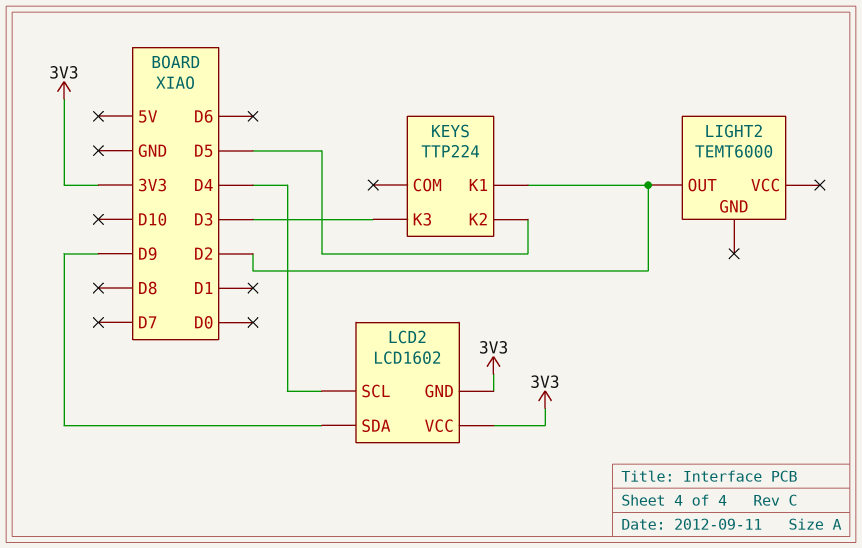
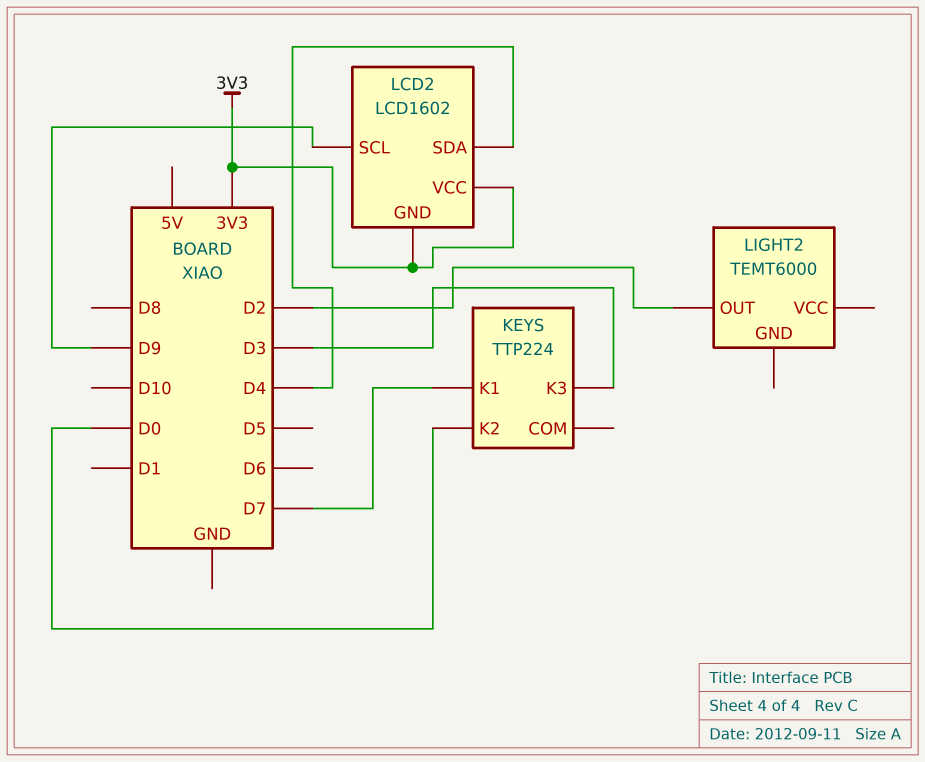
KEYS pin K1: D2 -> D7
KEYS pin K2: D5 -> D0
LCD2 pin SCL: D4 -> D9
LCD2 pin SDA: D9 -> D4

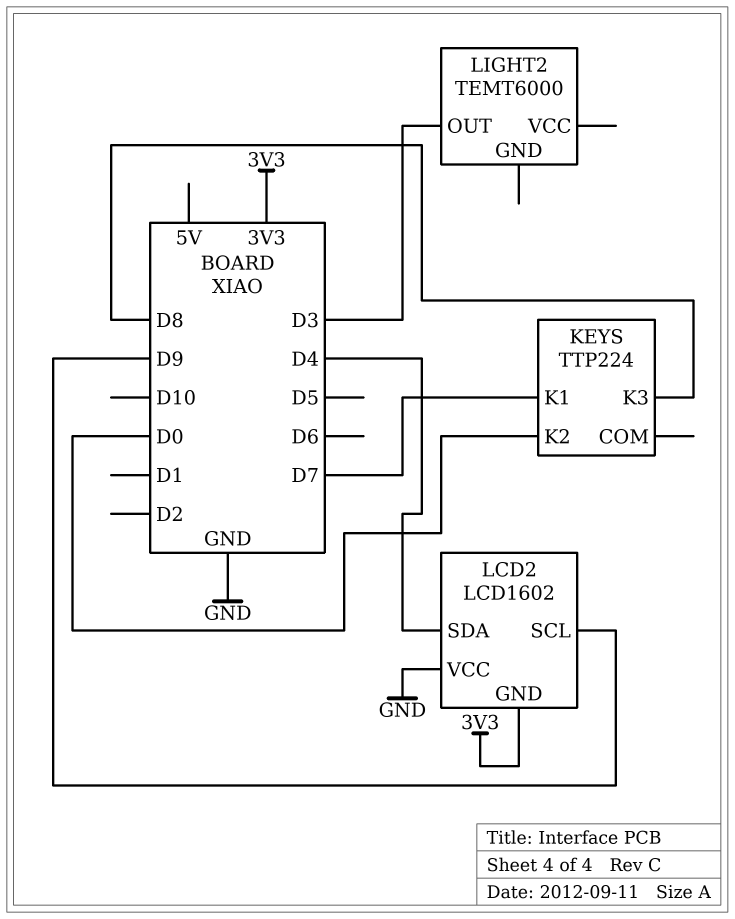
KEYS pin K3: D3 -> D8
LCD2 pin VCC: 3V3 -> GND
LIGHT2 pin OUT: D2 -> D3

